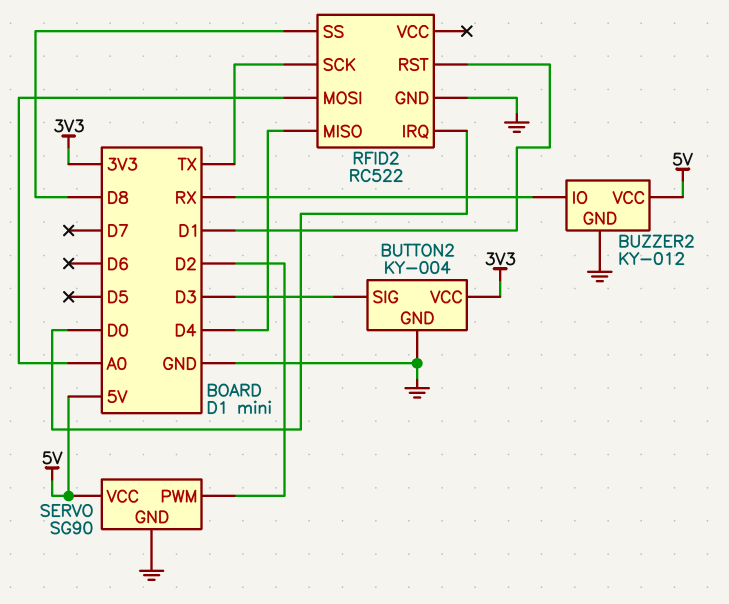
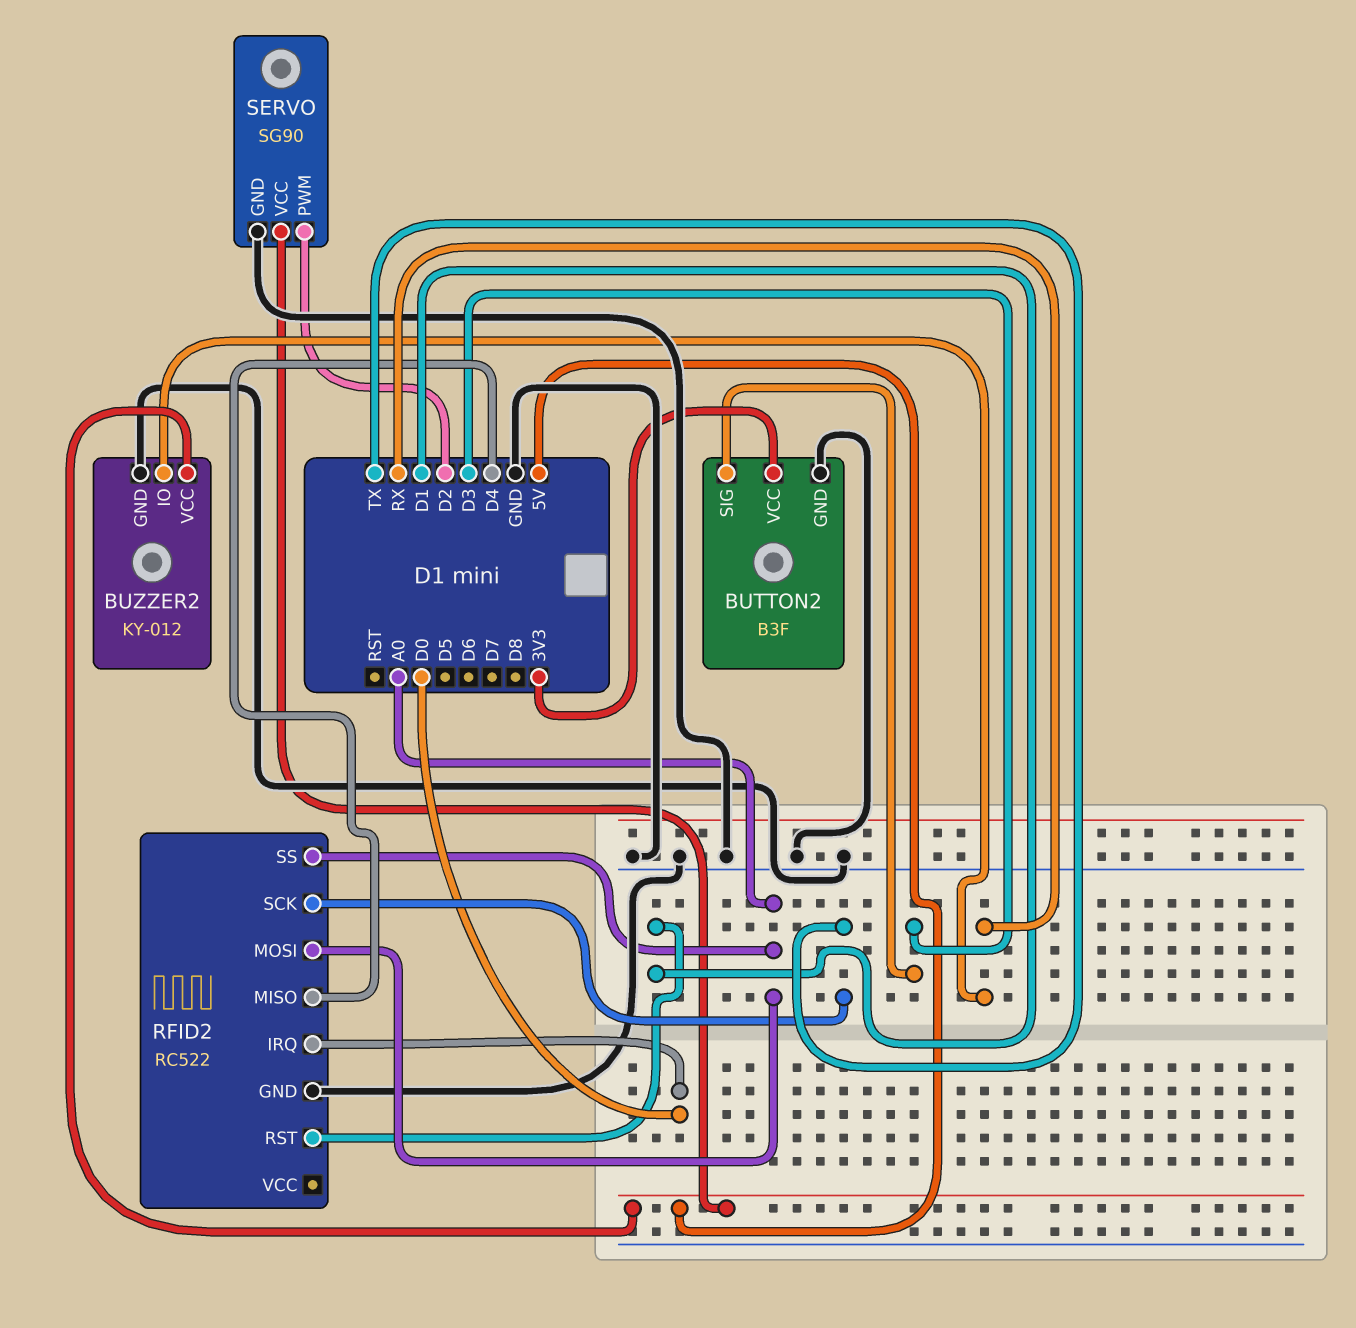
BUTTON2: KY-004 -> B3F
RFID2 pin SS: D8 -> A0

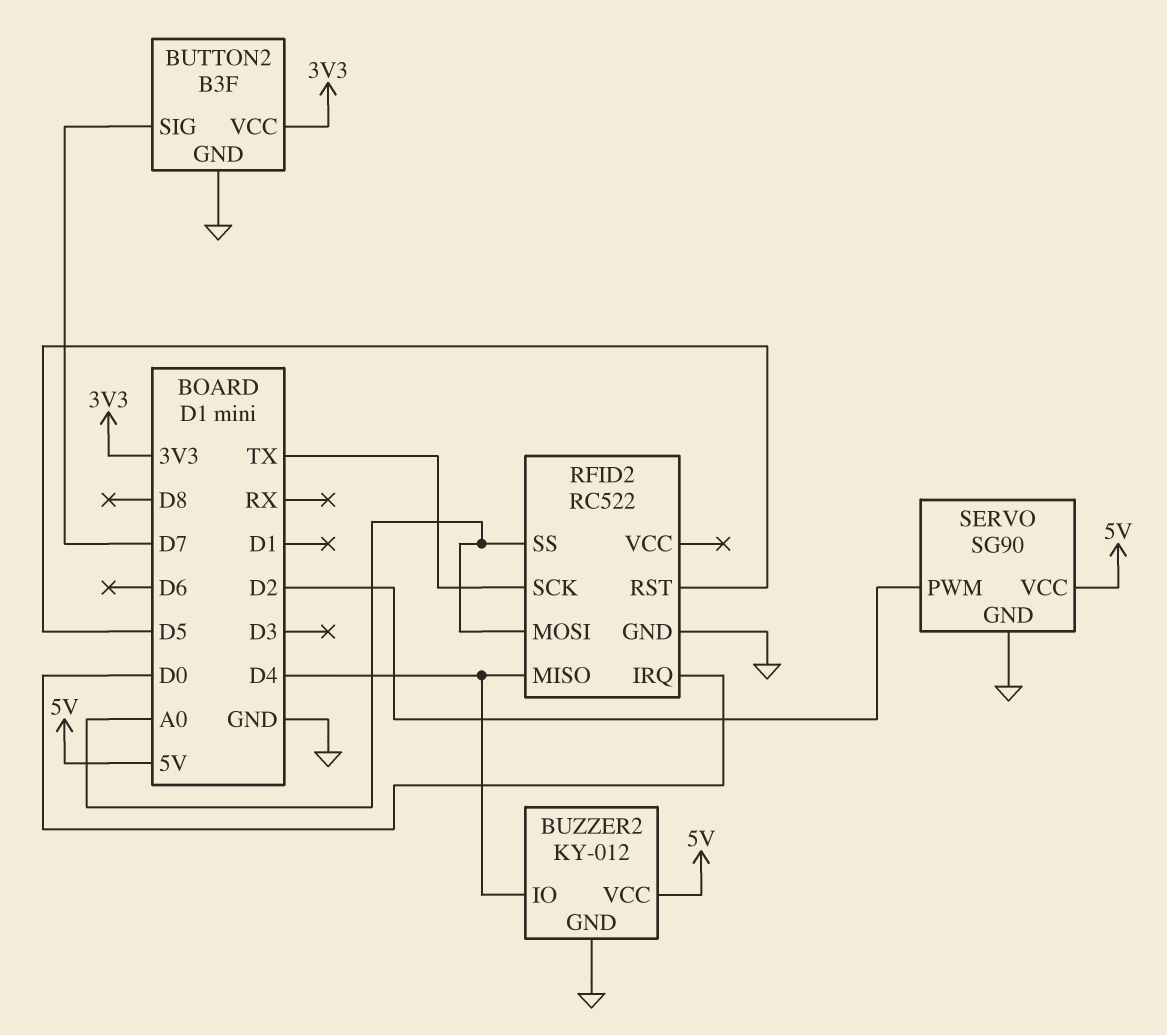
BUTTON2 pin SIG: D3 -> D7
BUZZER2 pin IO: RX -> D4
RFID2 pin RST: D1 -> D5

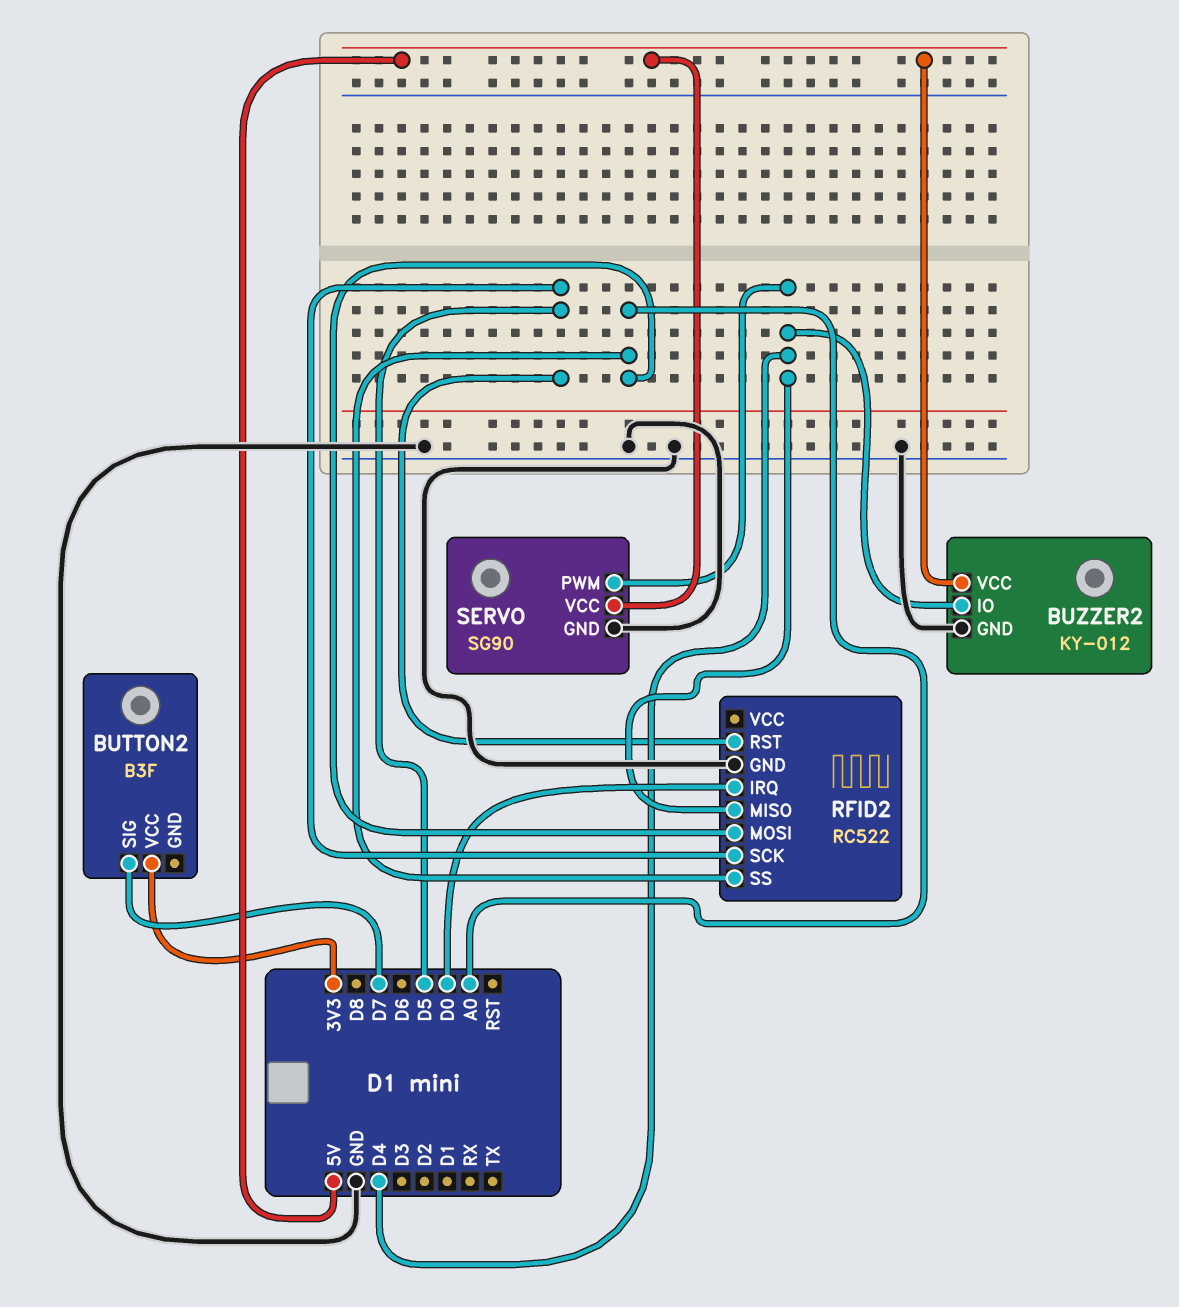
BUTTON2 pin GND: GND -> none
RFID2 pin SCK: TX -> D5
SERVO pin PWM: D2 -> D4

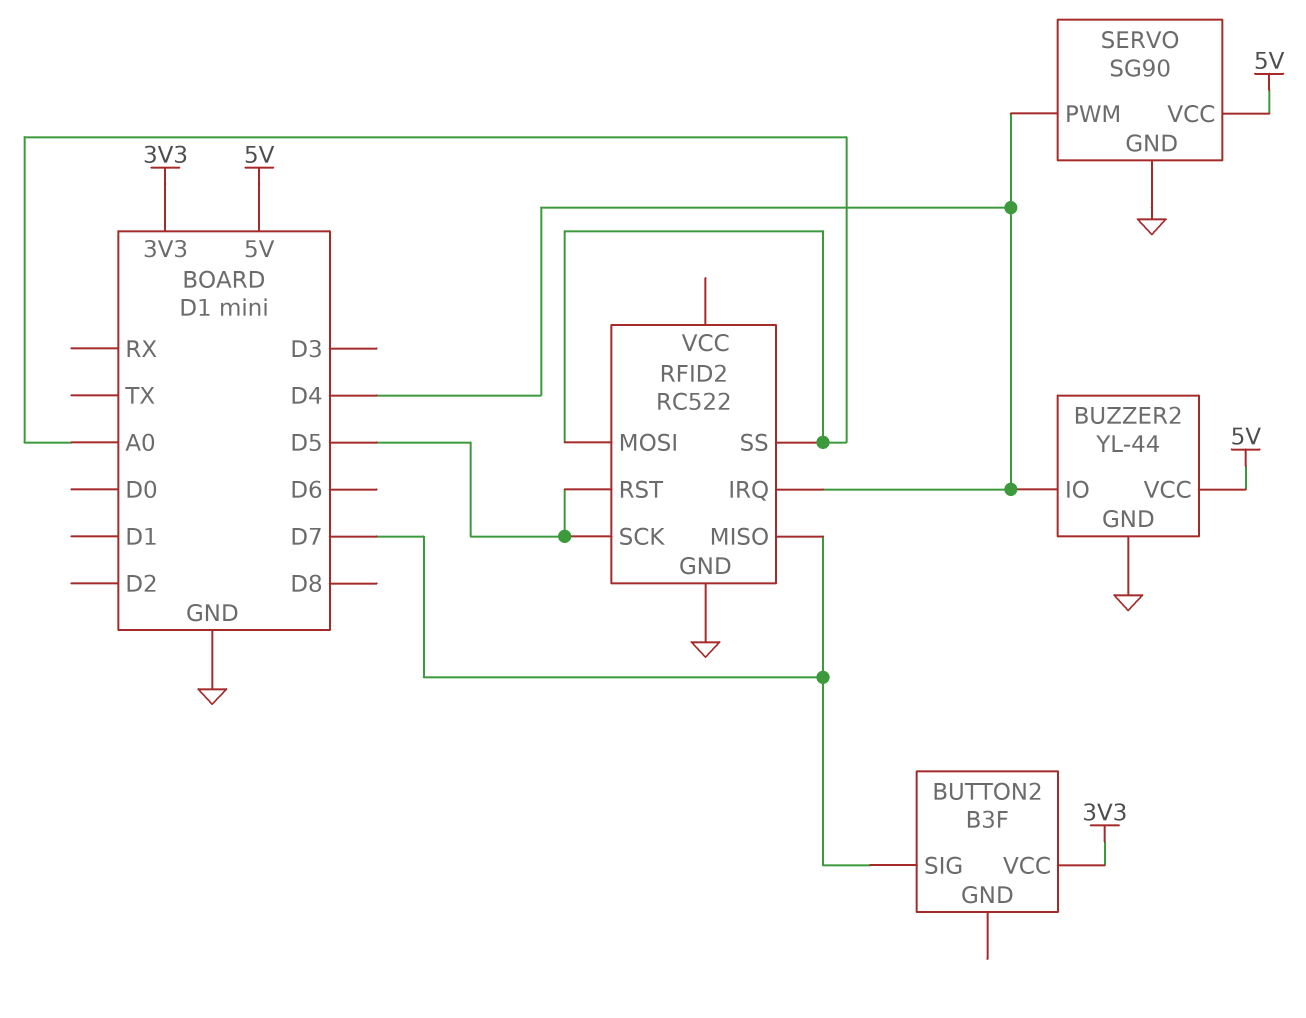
BUZZER2: KY-012 -> YL-44
RFID2 pin IRQ: D0 -> D4
RFID2 pin MISO: D4 -> D7

